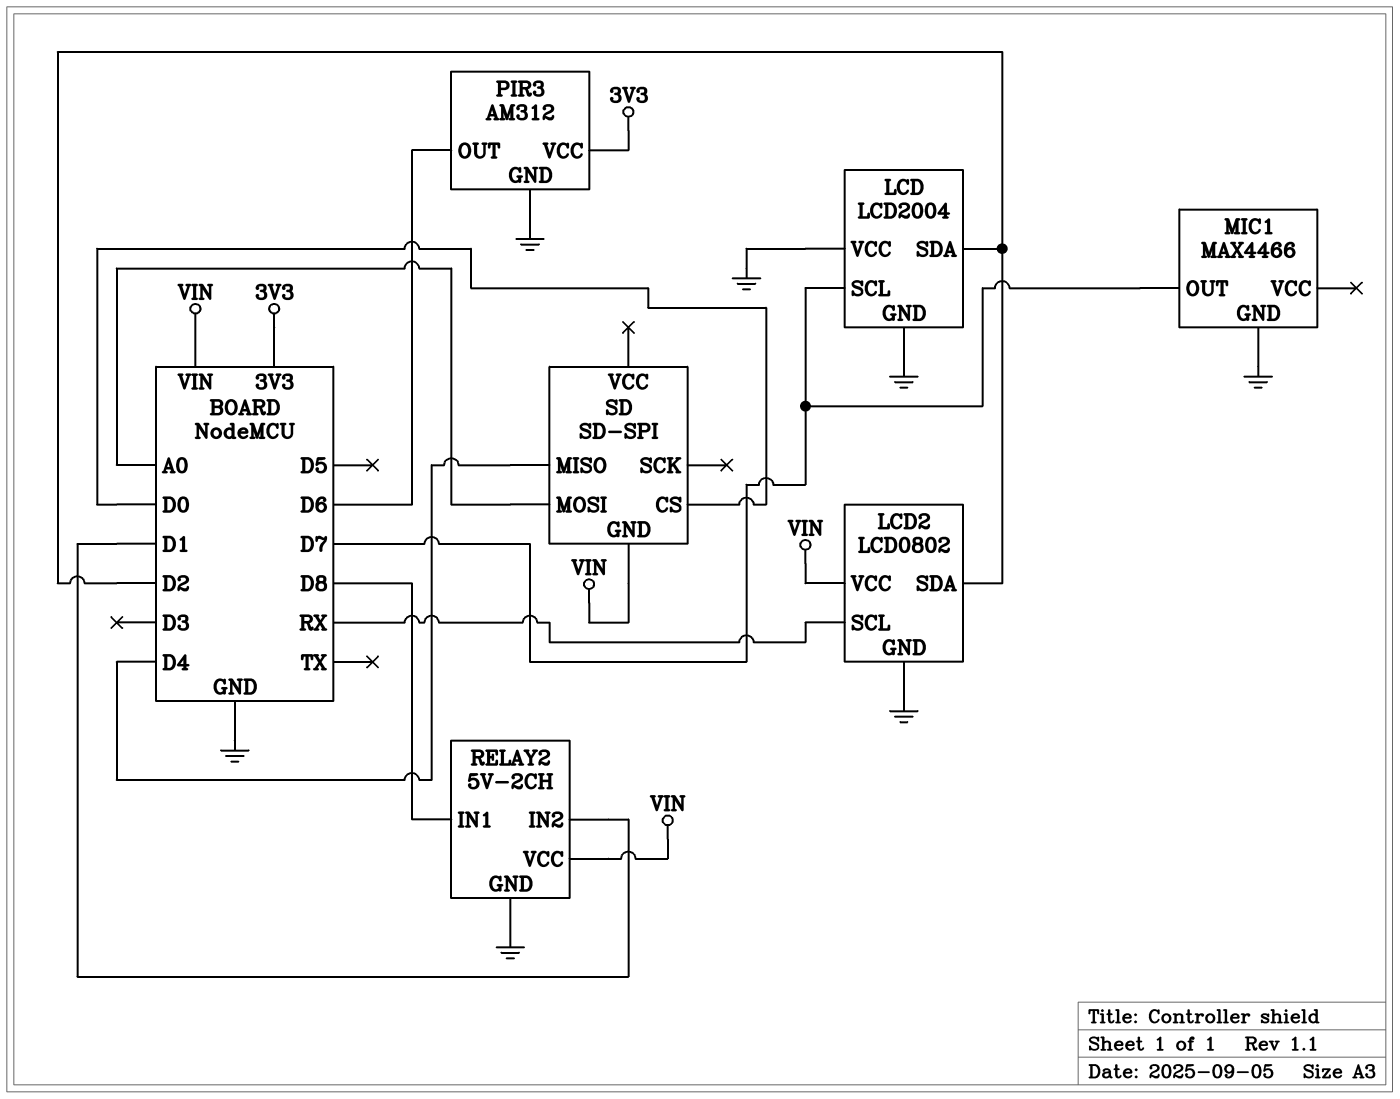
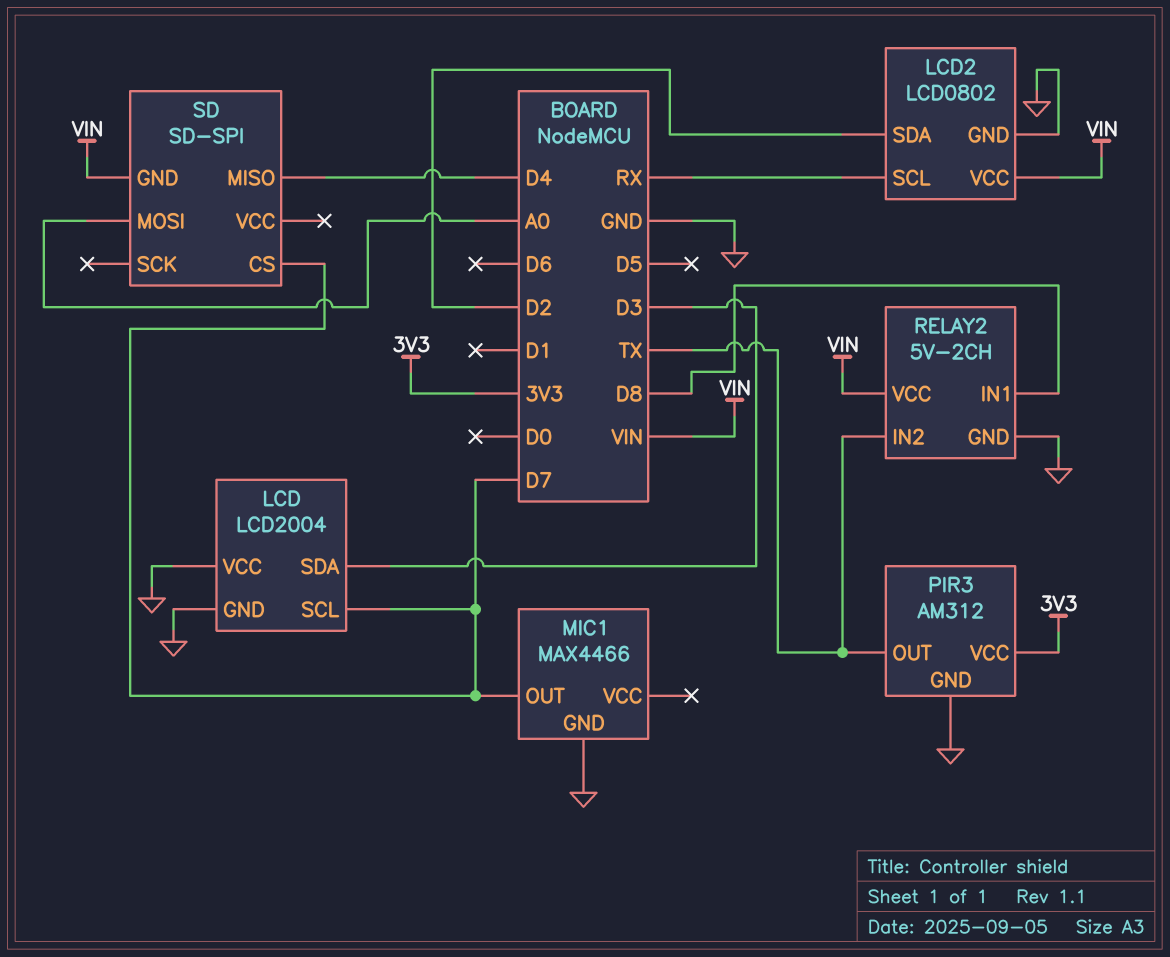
LCD pin SDA: D2 -> D3
PIR3 pin OUT: D6 -> TX
RELAY2 pin IN2: D1 -> TX
SD pin CS: D0 -> D7

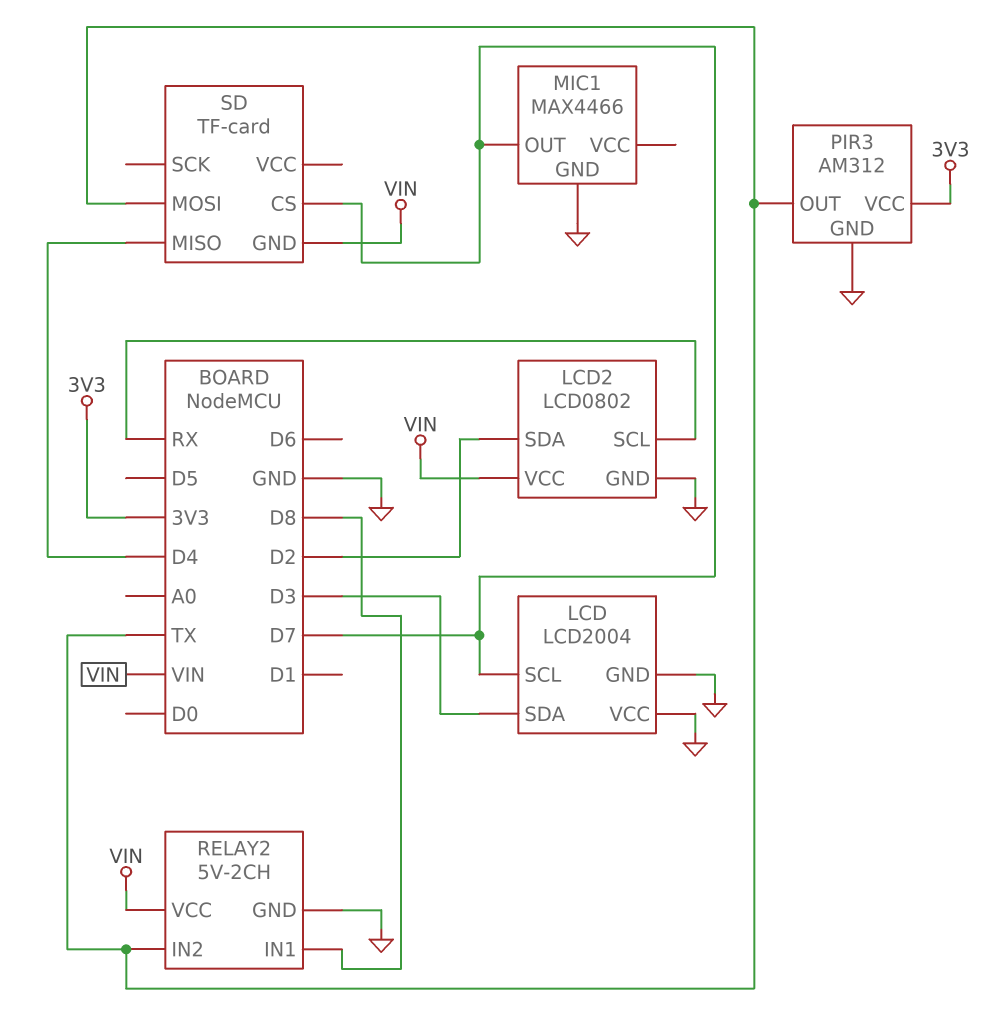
SD: SD-SPI -> TF-card
SD pin MOSI: A0 -> TX

